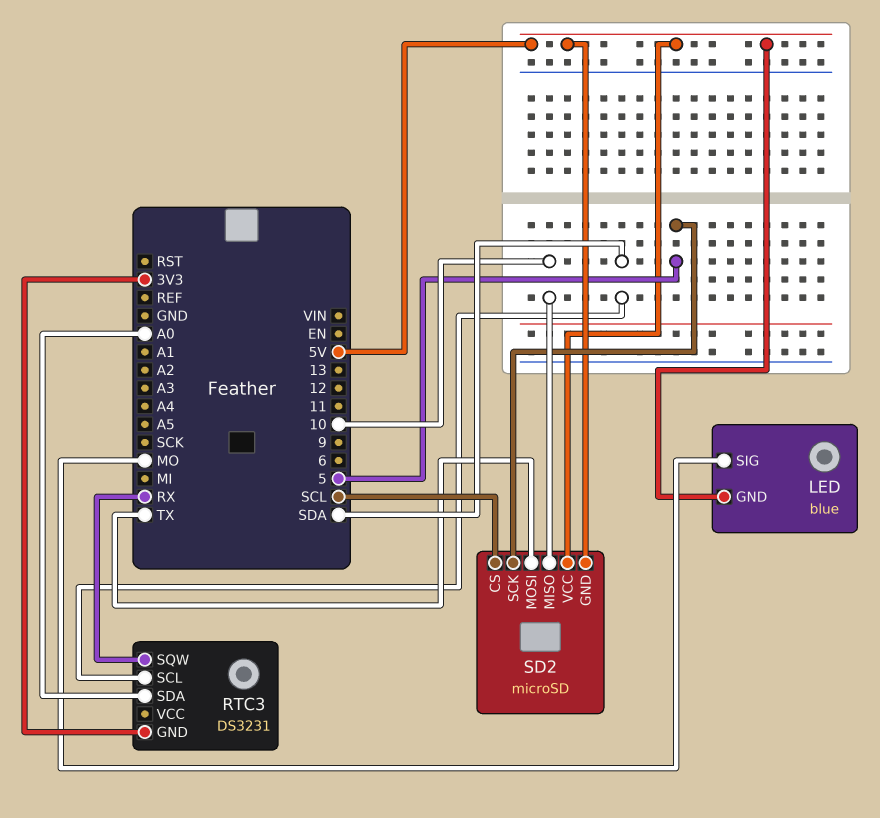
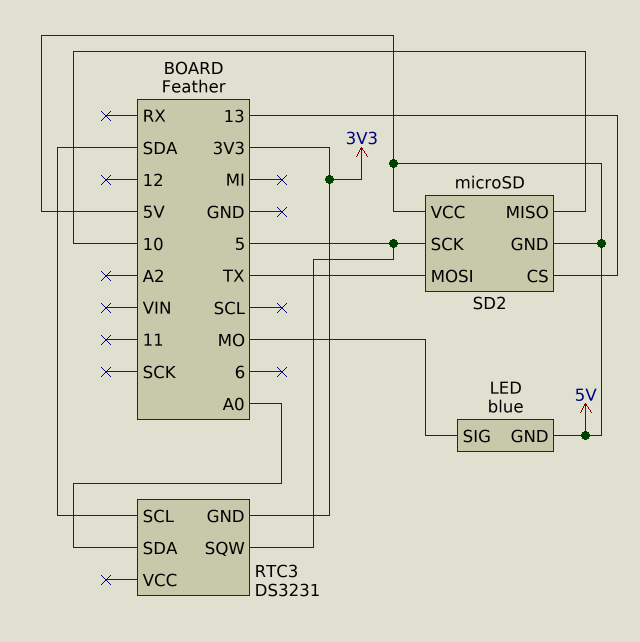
RTC3 pin SQW: RX -> 5
SD2 pin CS: SCL -> 13

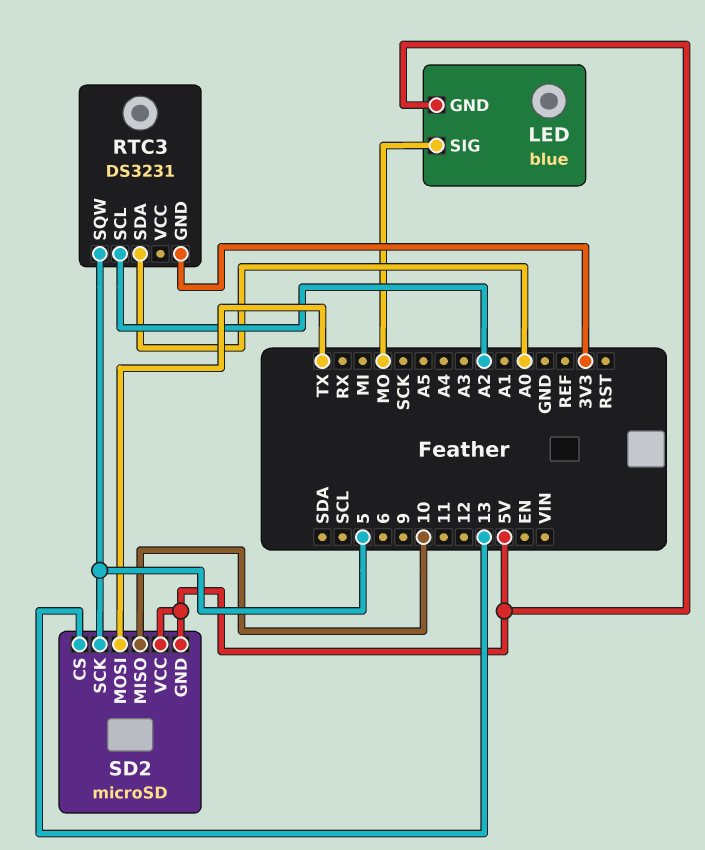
RTC3 pin SCL: SDA -> A2

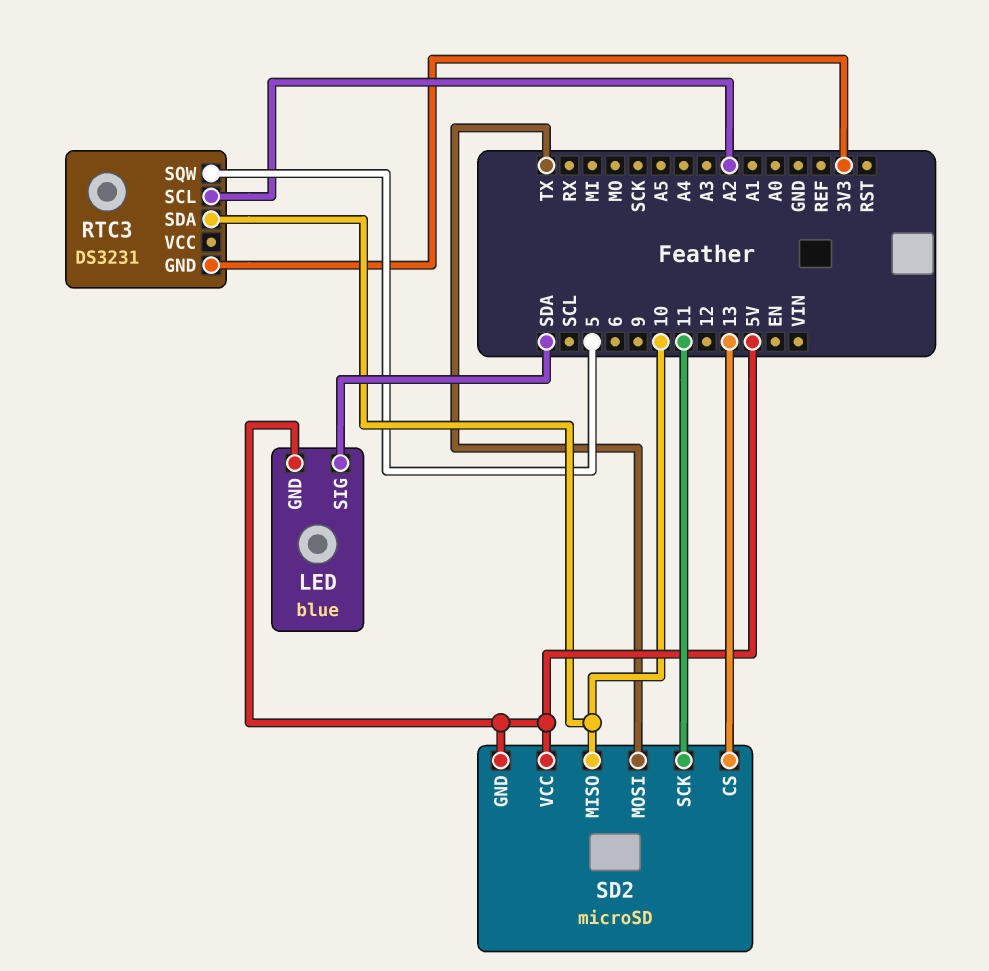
LED pin SIG: MO -> SDA
RTC3 pin SDA: A0 -> 10
SD2 pin SCK: 5 -> 11

